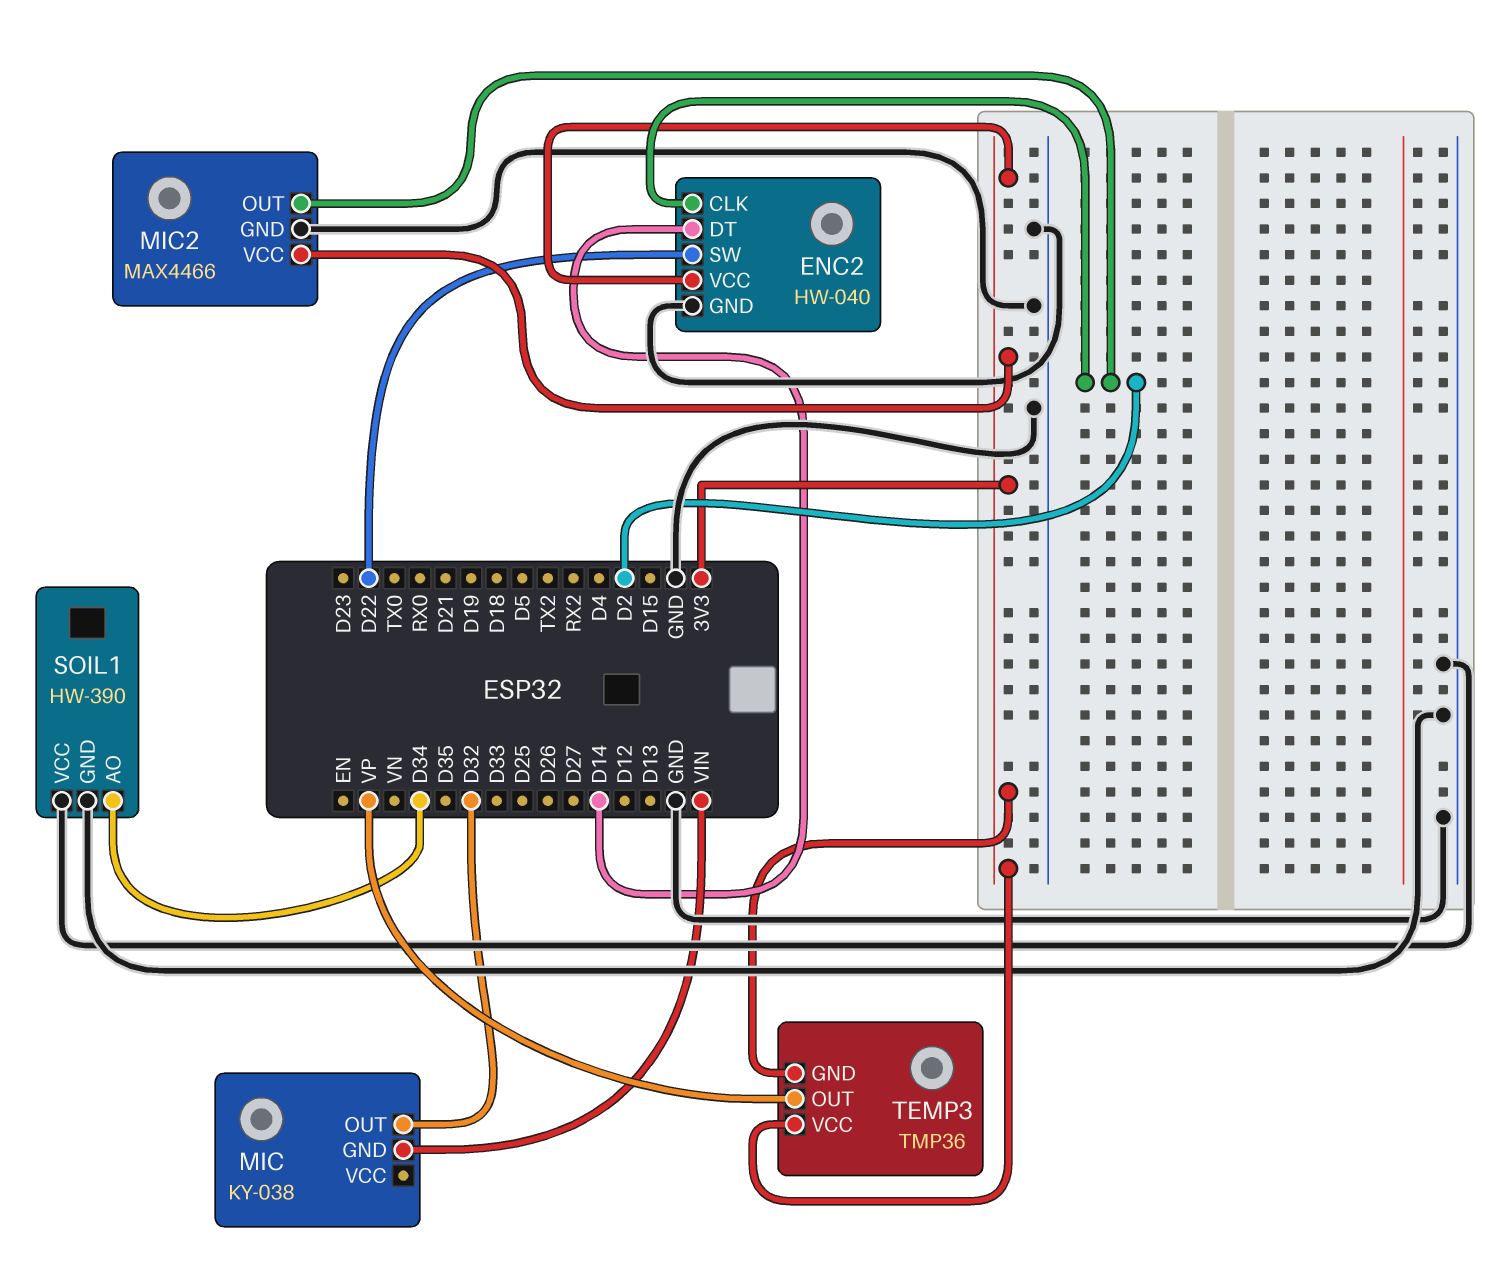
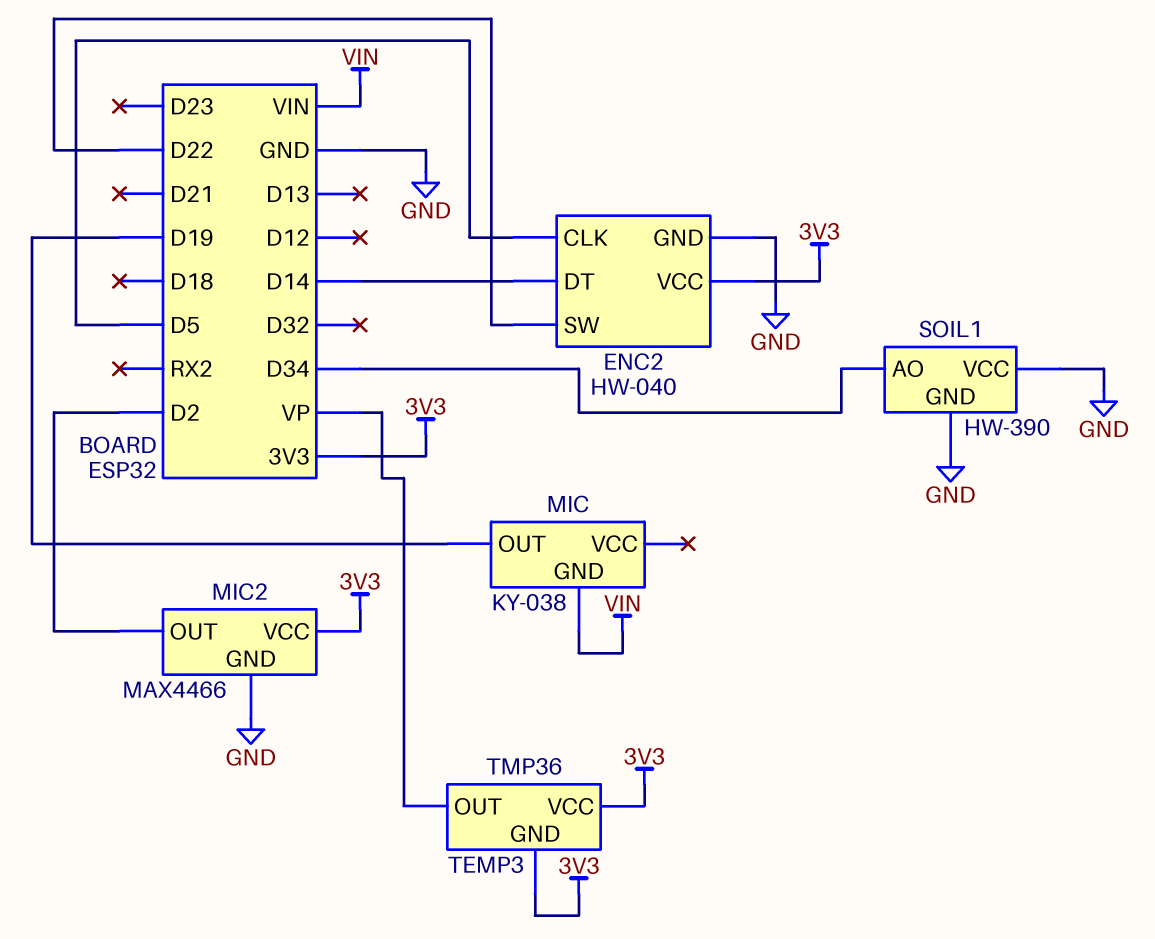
ENC2 pin CLK: D2 -> D5
MIC pin OUT: D32 -> D19

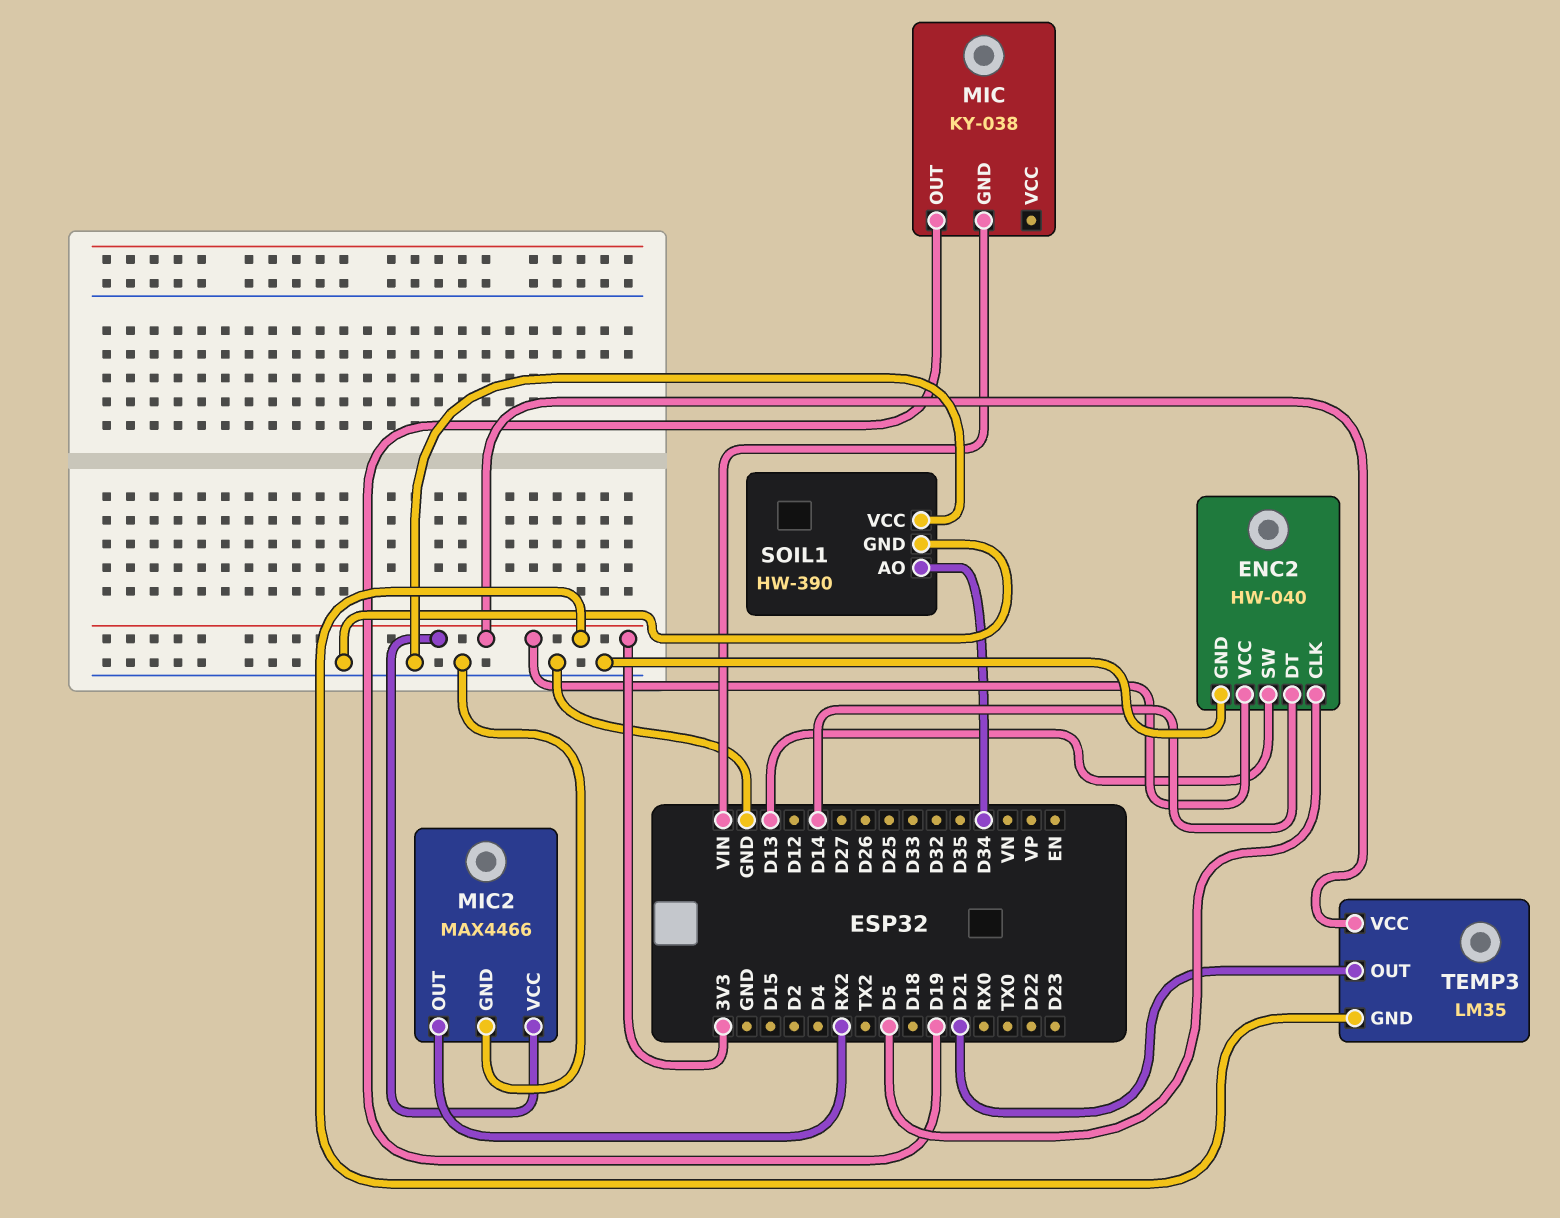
ENC2 pin SW: D22 -> D13
MIC2 pin OUT: D2 -> RX2
TEMP3: TMP36 -> LM35
TEMP3 pin OUT: VP -> D21

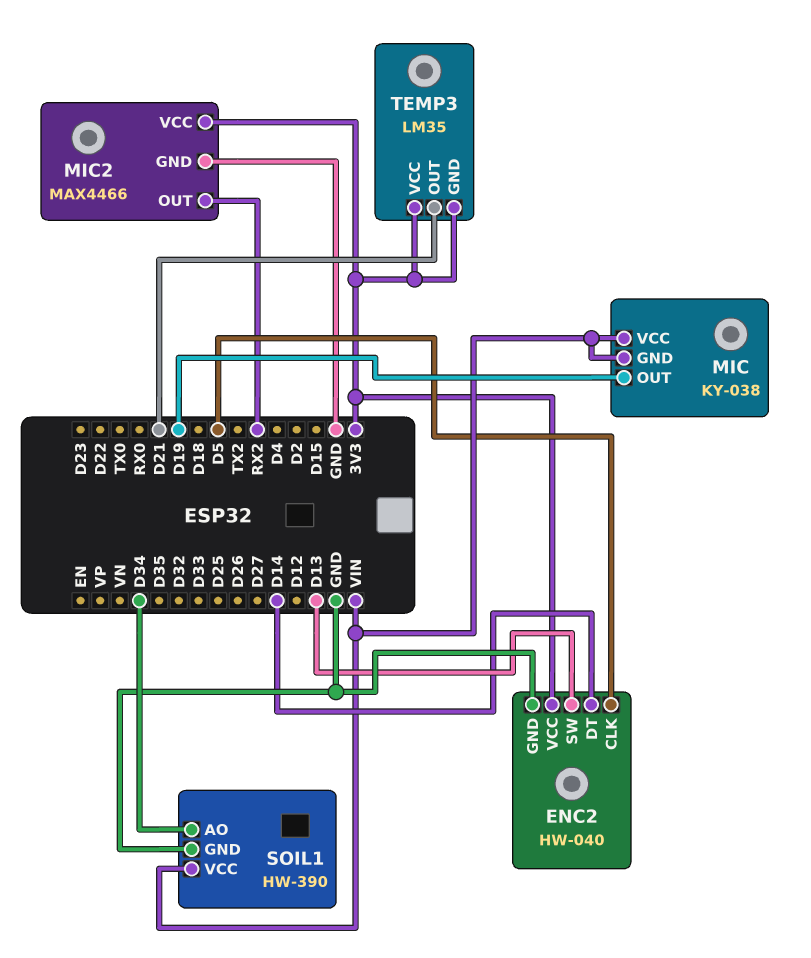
MIC pin VCC: none -> VIN
SOIL1 pin VCC: GND -> VIN

